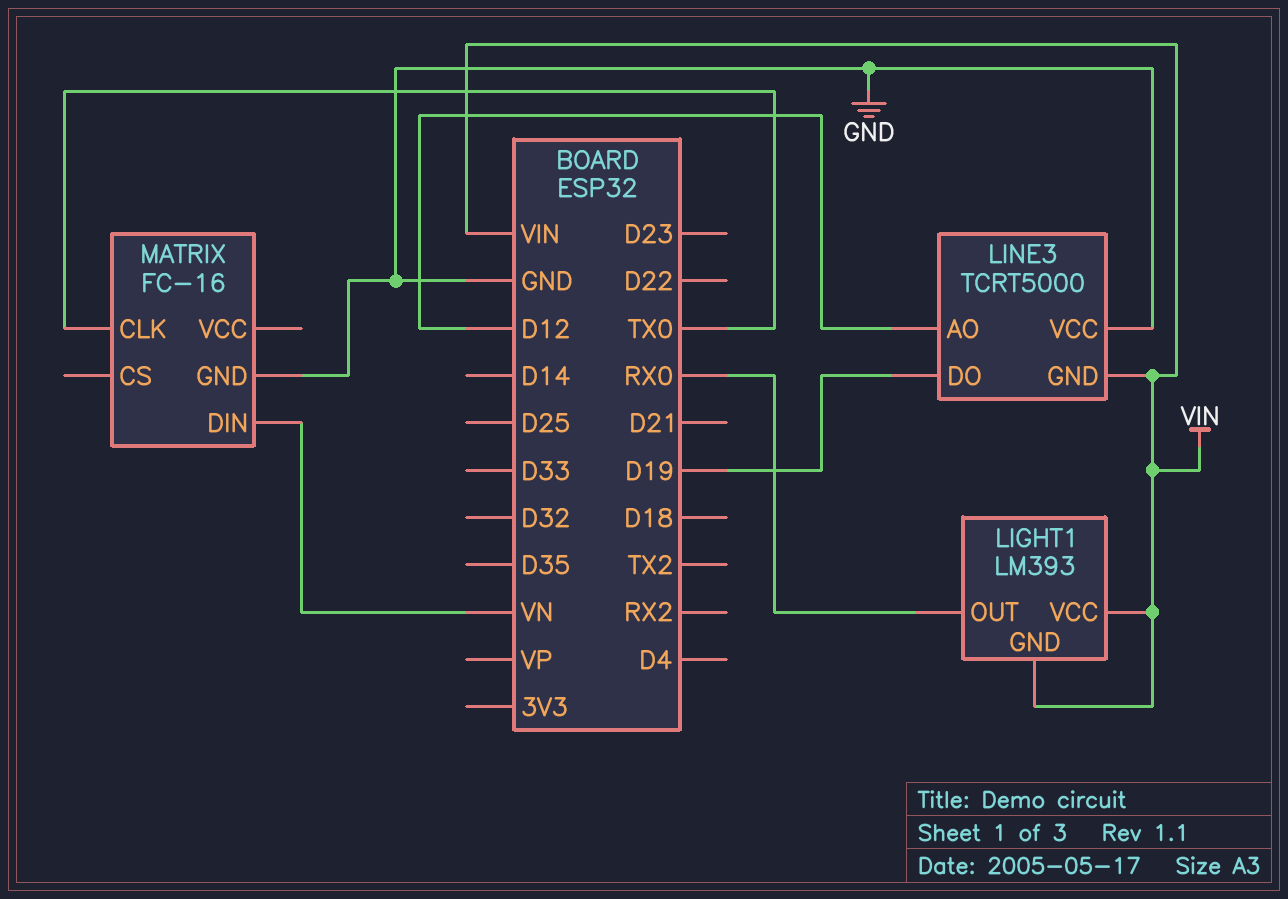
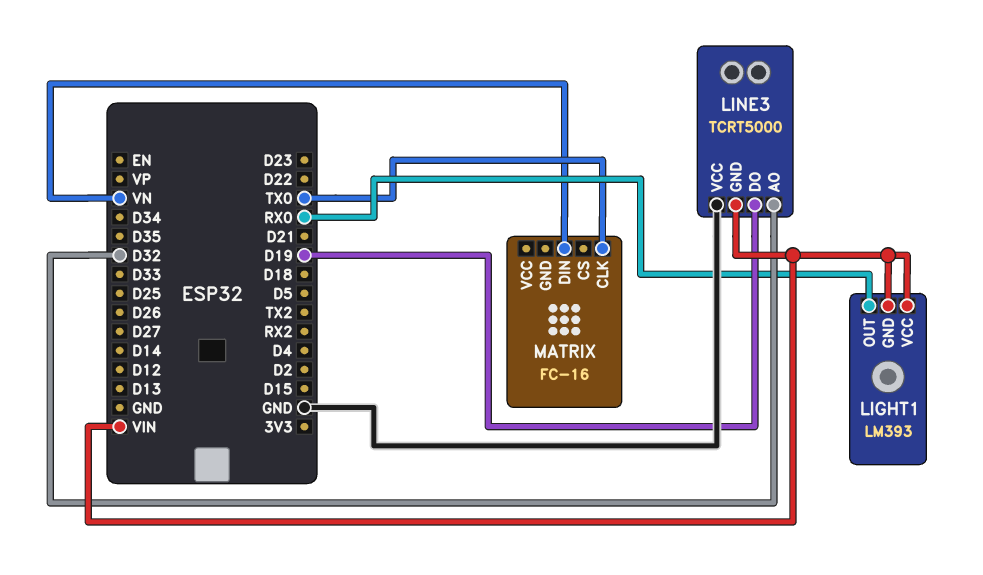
LINE3 pin AO: D12 -> D32
MATRIX pin GND: GND -> none

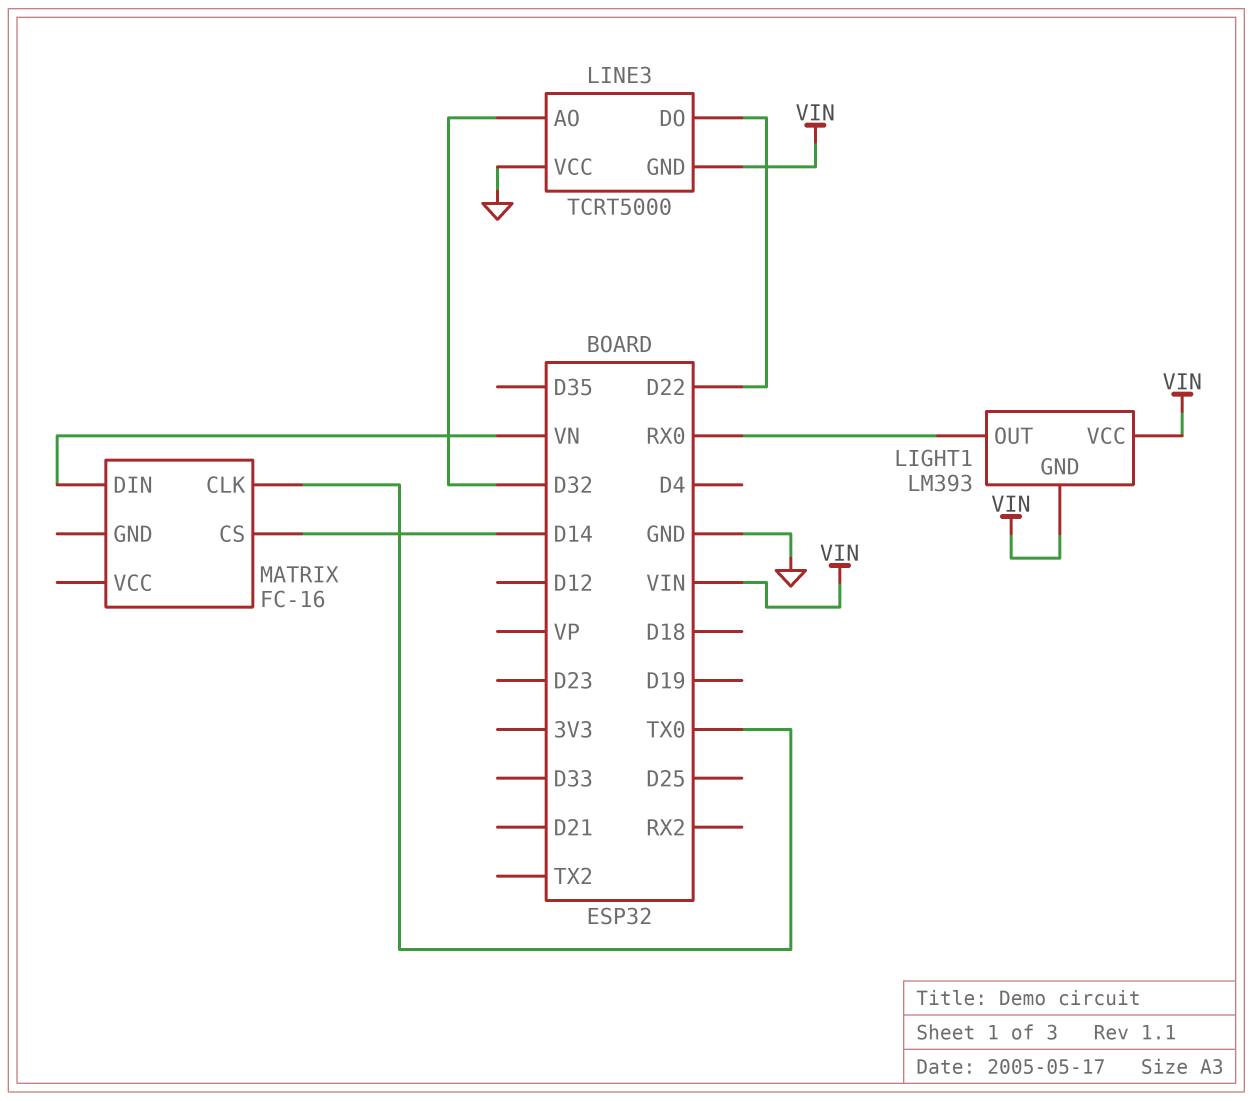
LINE3 pin DO: D19 -> D22
MATRIX pin CS: none -> D14

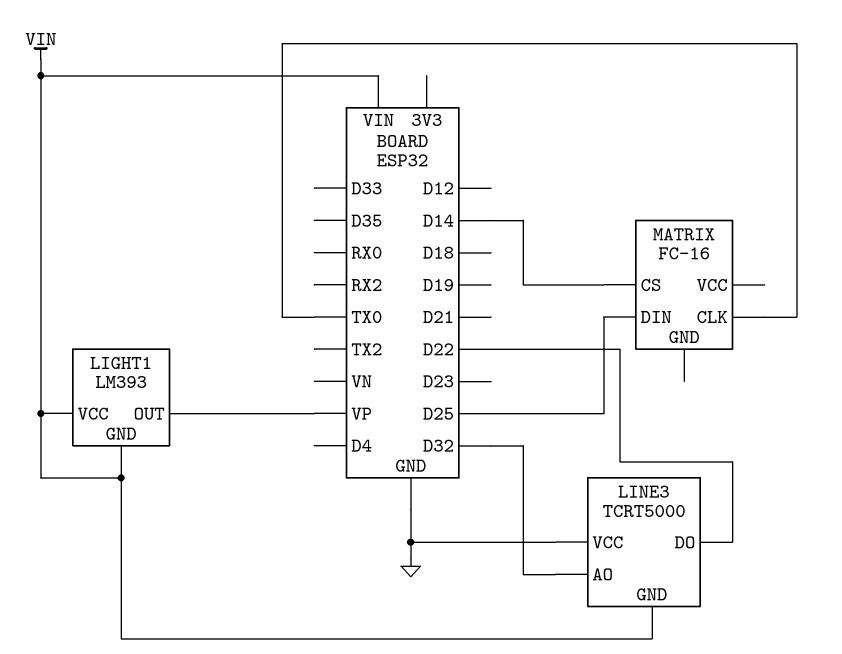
LIGHT1 pin OUT: RX0 -> VP
MATRIX pin DIN: VN -> D25

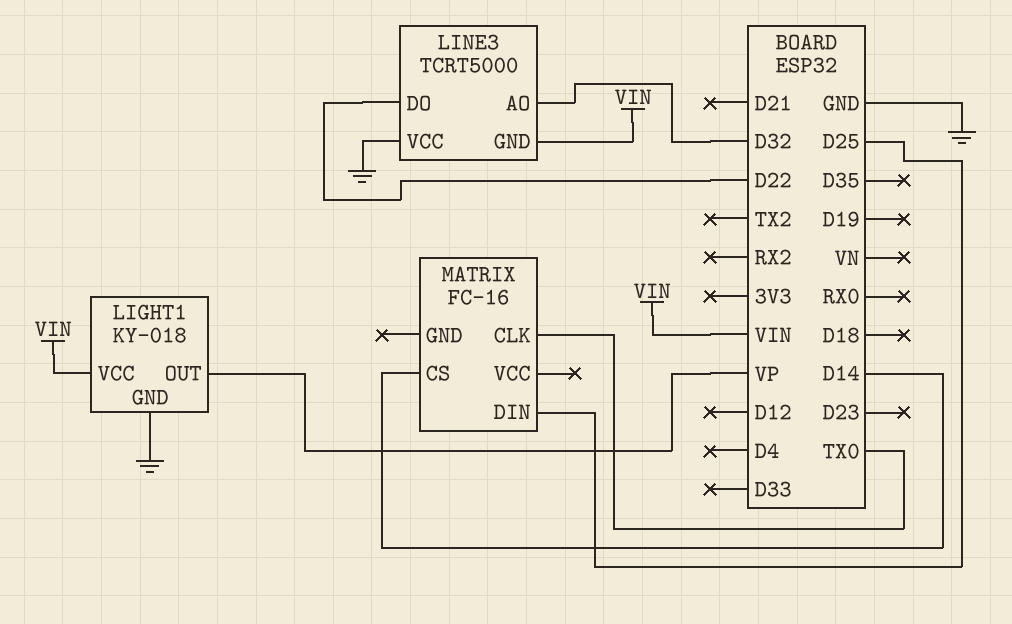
LIGHT1: LM393 -> KY-018
LIGHT1 pin GND: VIN -> GND

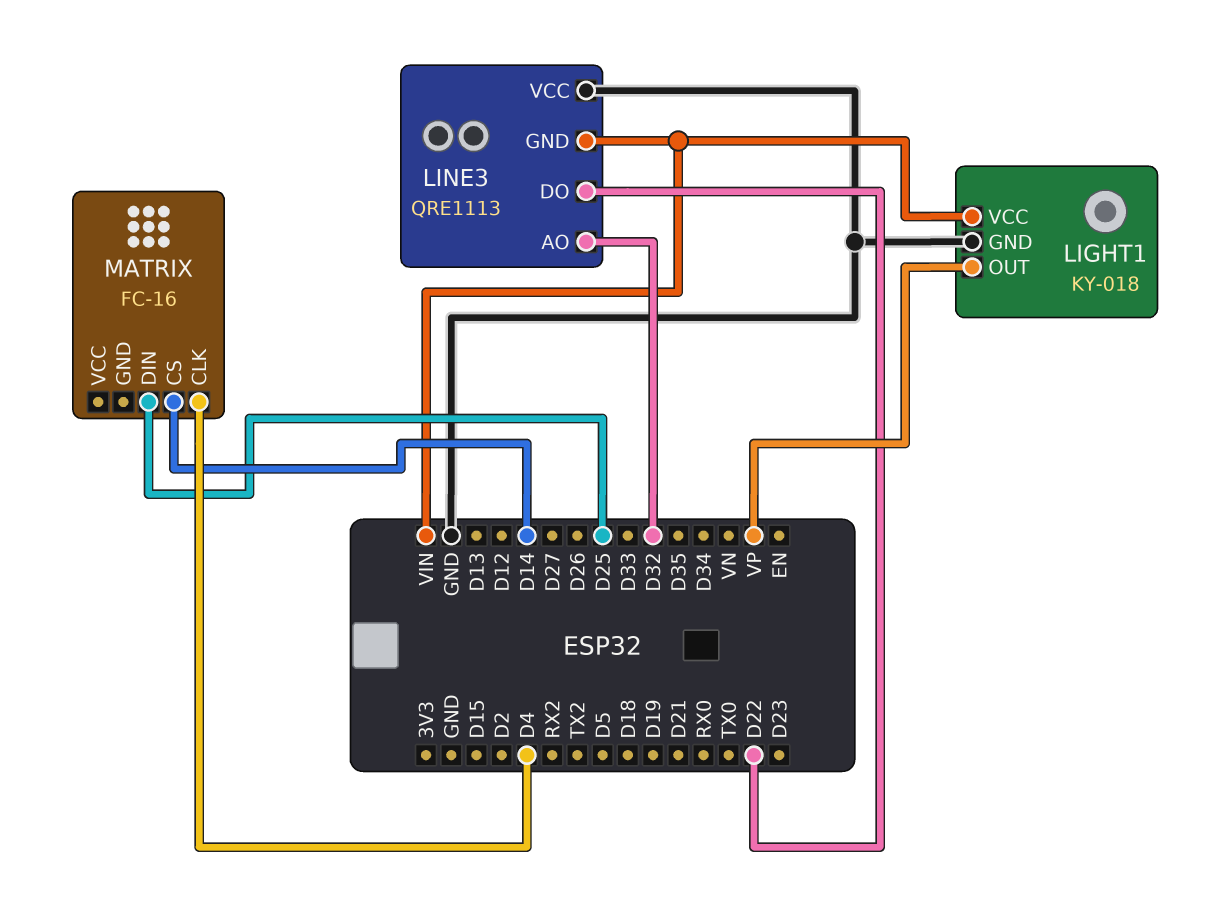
LINE3: TCRT5000 -> QRE1113
MATRIX pin CLK: TX0 -> D4

